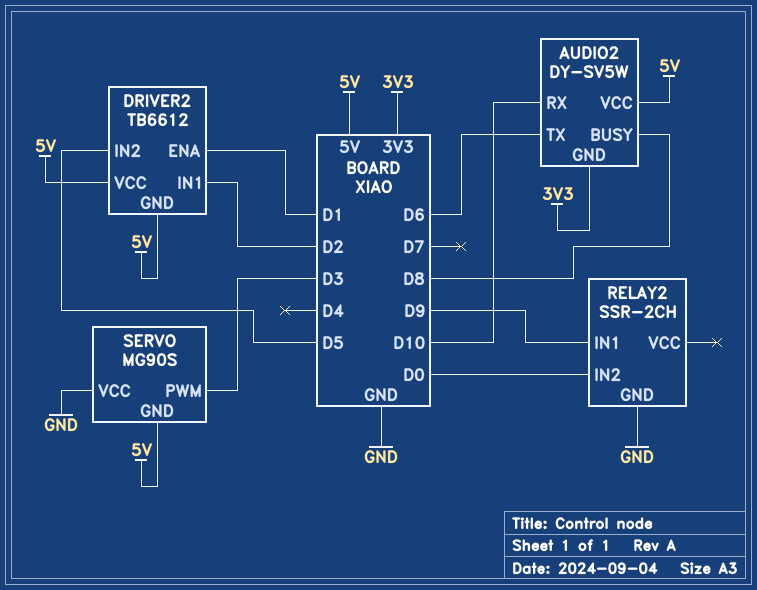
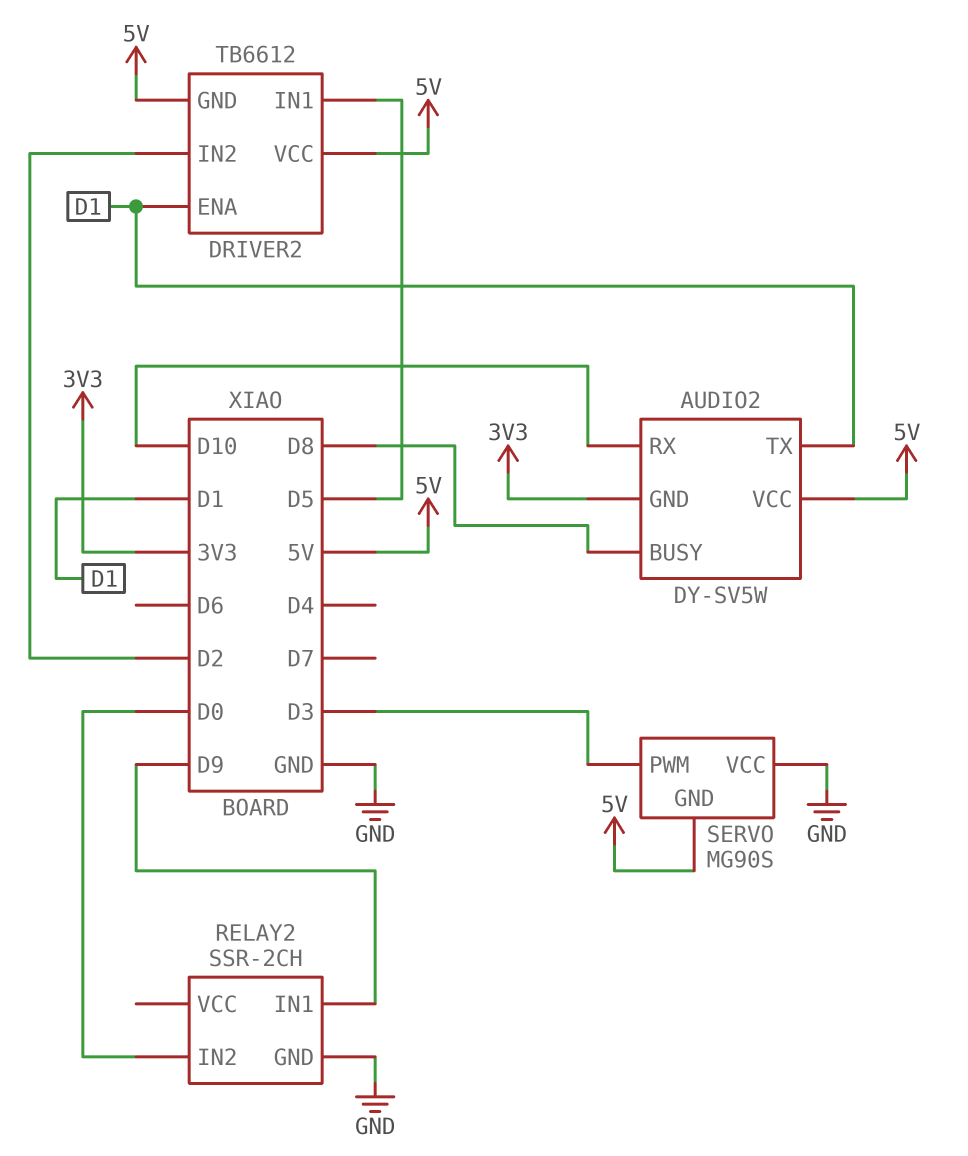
AUDIO2 pin TX: D6 -> D1
DRIVER2 pin IN1: D2 -> D5
DRIVER2 pin IN2: D5 -> D2

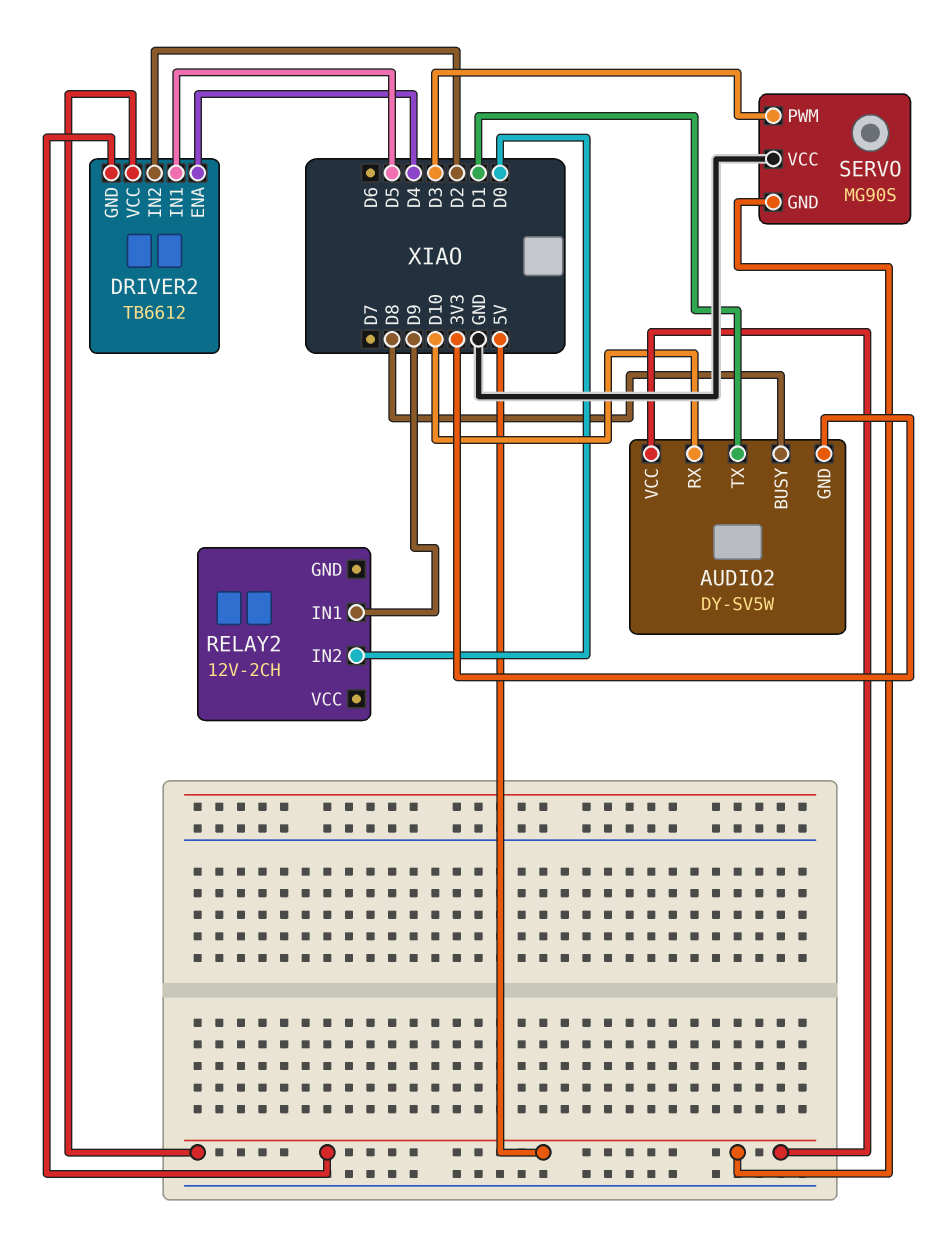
DRIVER2 pin ENA: D1 -> D4
RELAY2: SSR-2CH -> 12V-2CH
RELAY2 pin GND: GND -> none

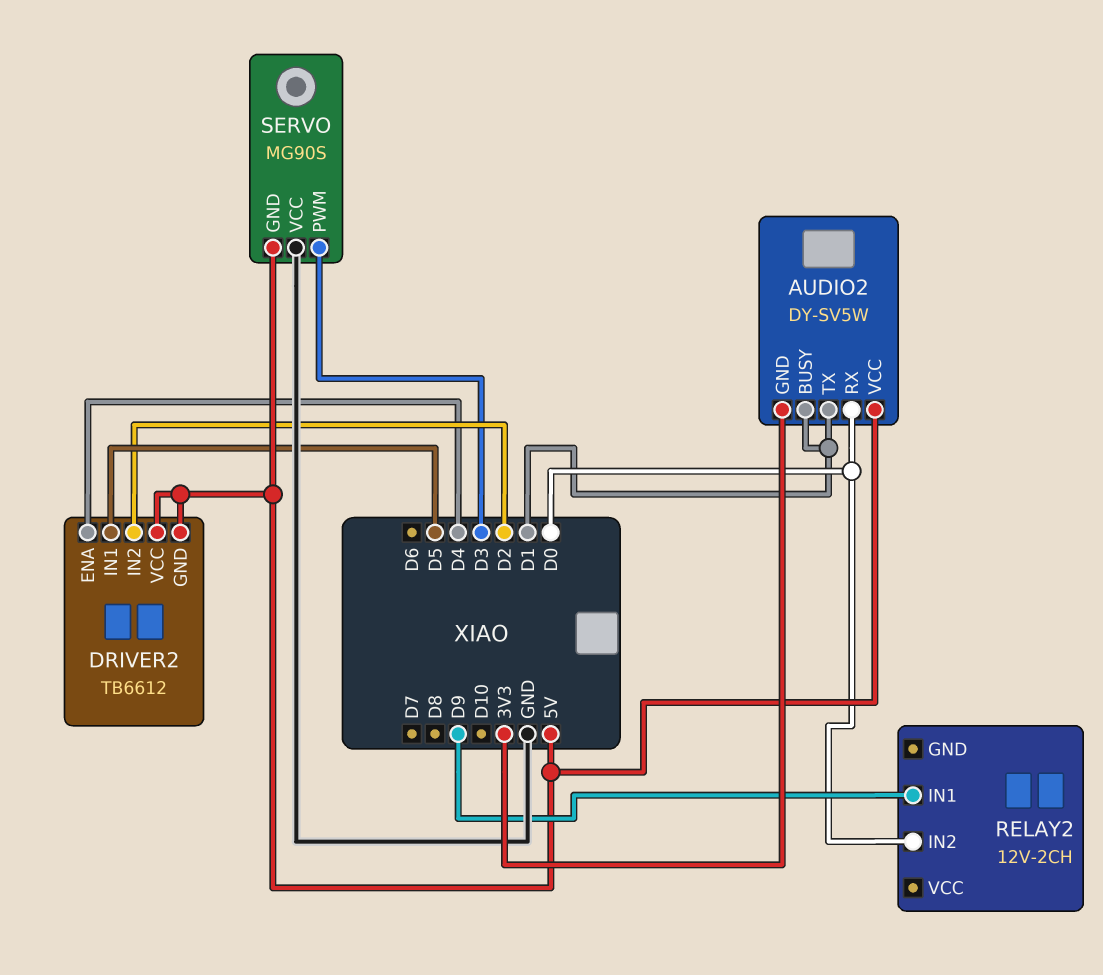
AUDIO2 pin BUSY: D8 -> D1
AUDIO2 pin RX: D10 -> D0

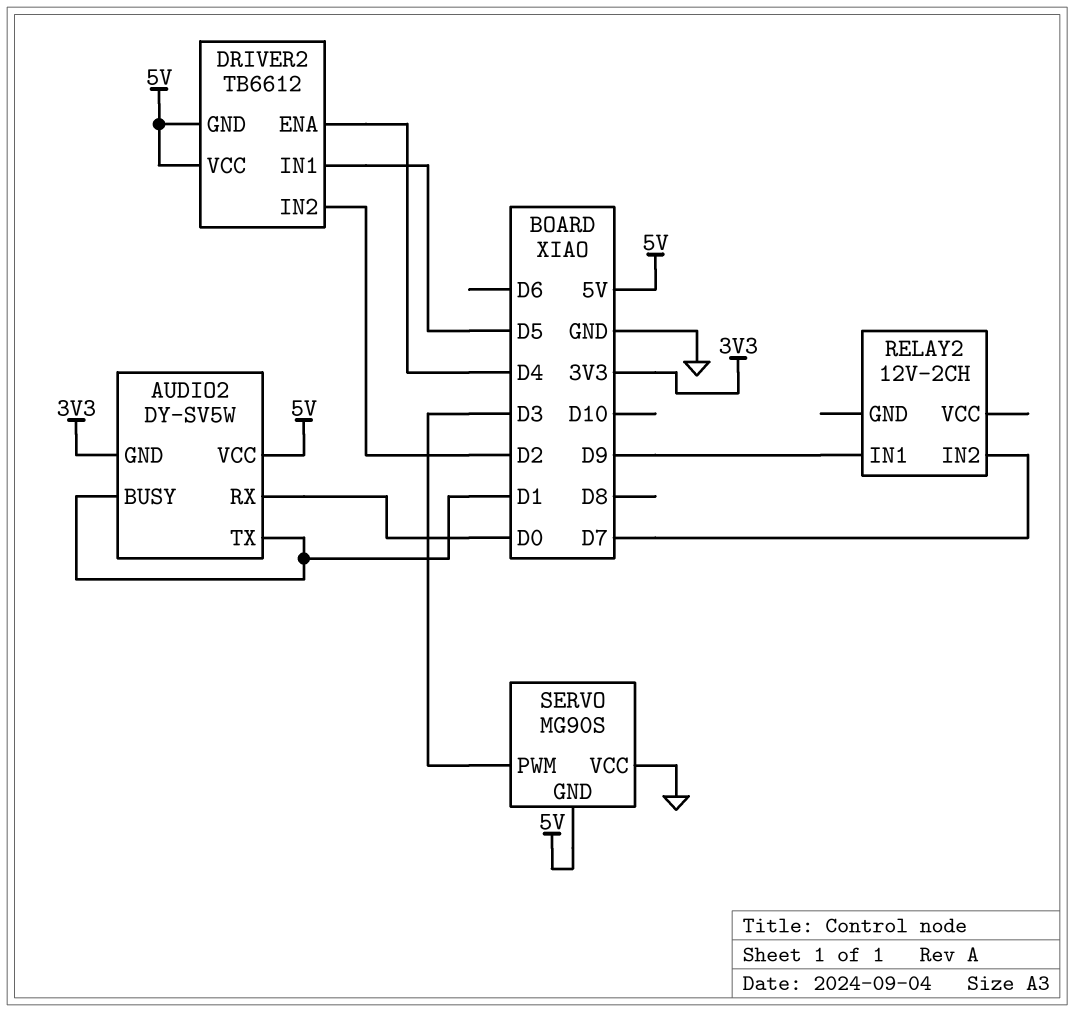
RELAY2 pin IN2: D0 -> D7

